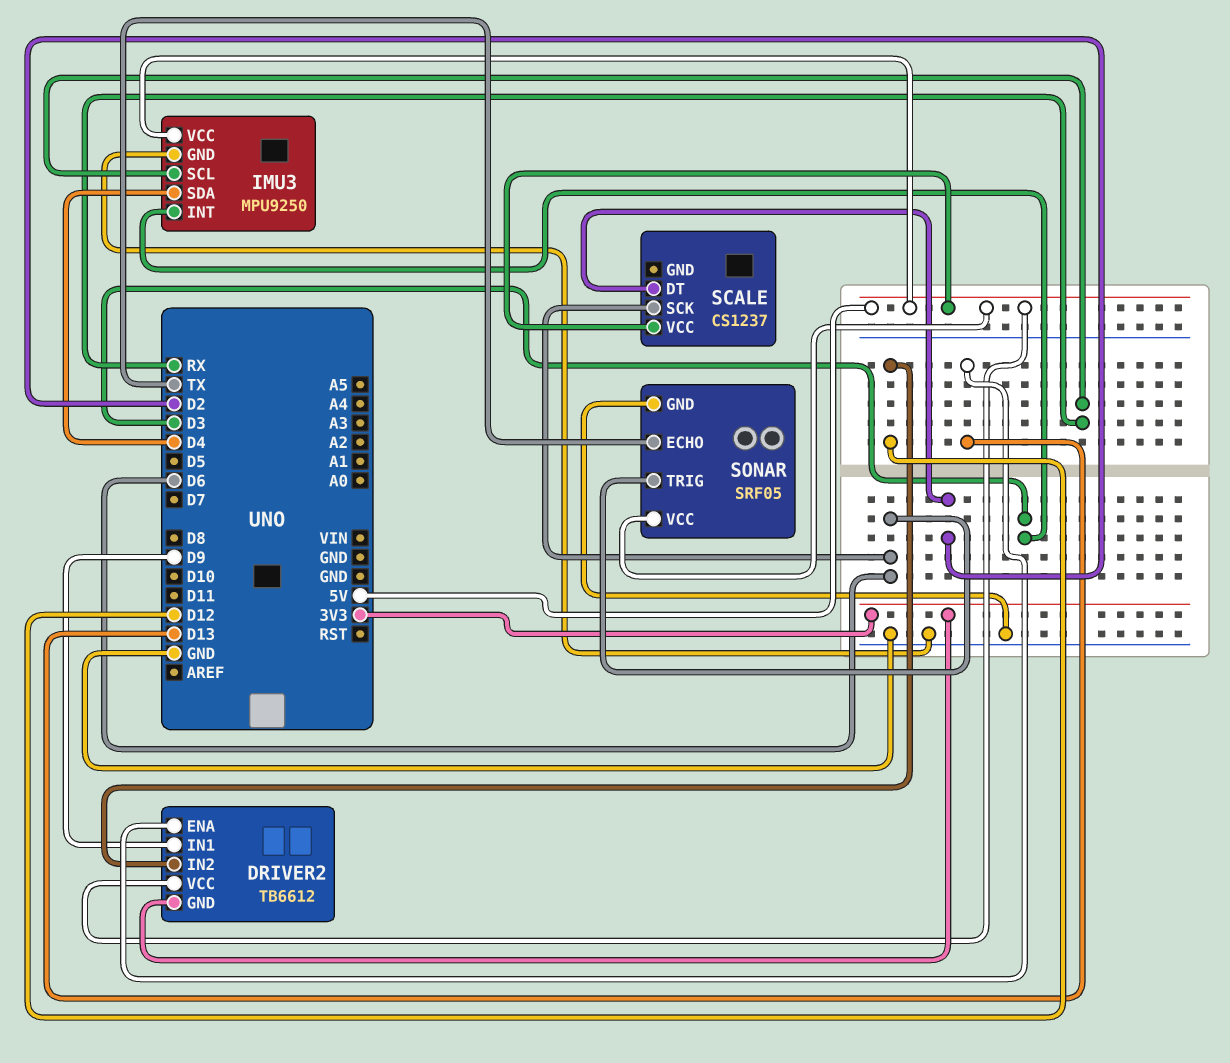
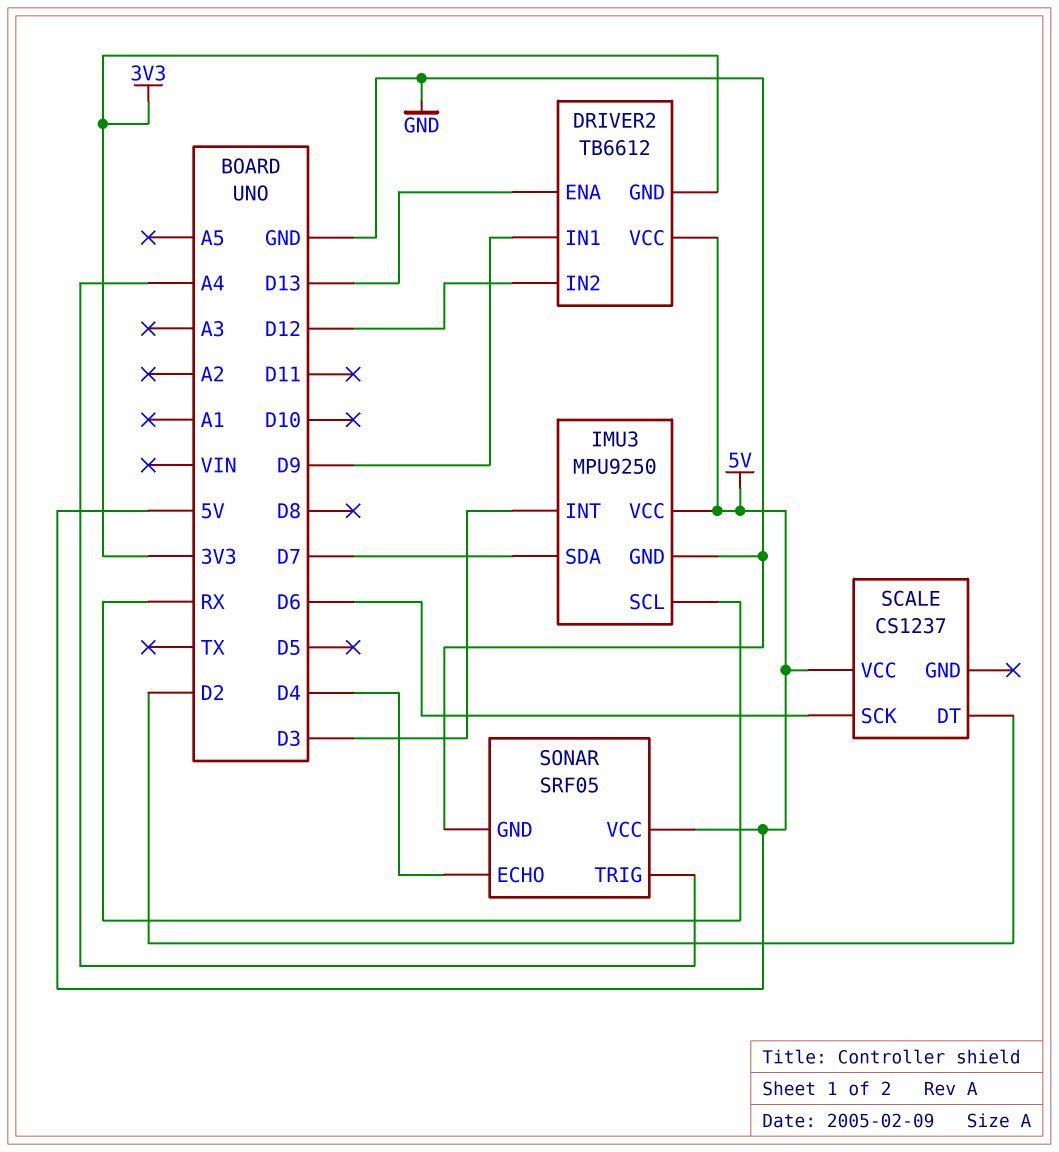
IMU3 pin SDA: D4 -> D7
SONAR pin ECHO: TX -> D4
SONAR pin TRIG: D6 -> A4

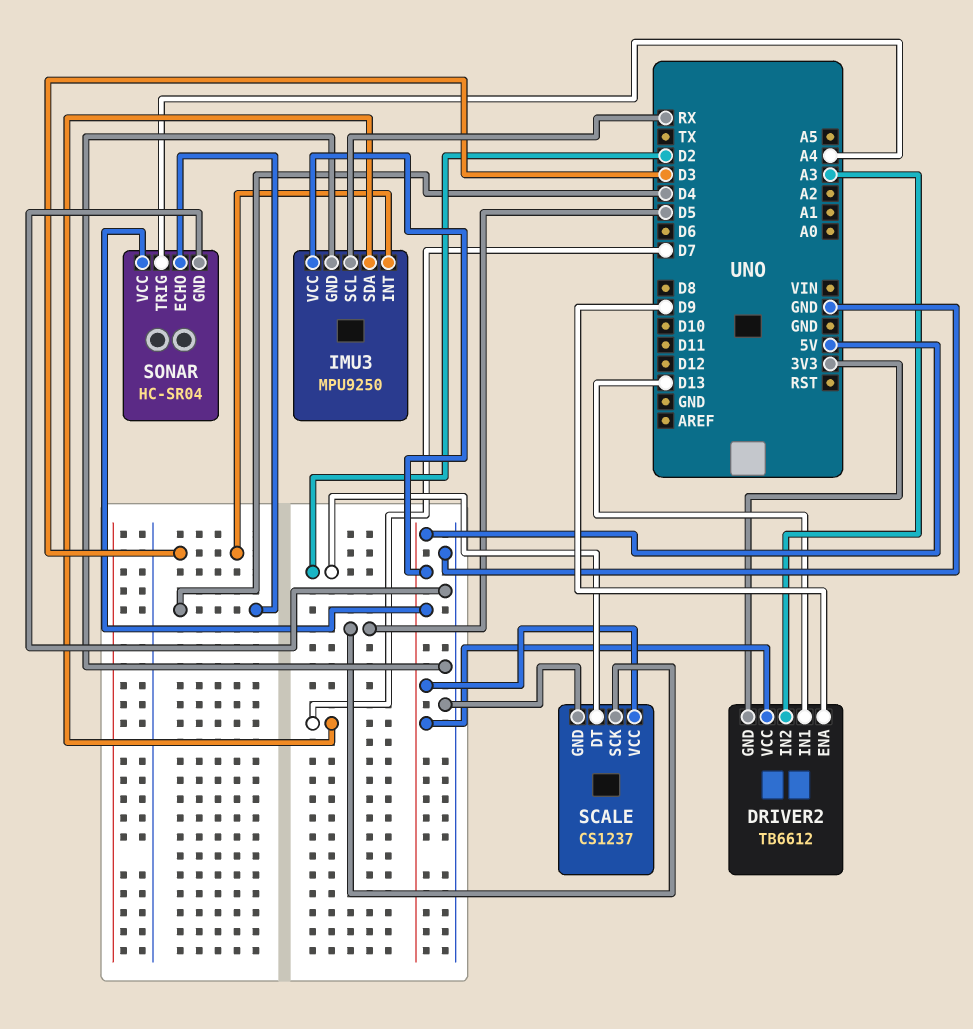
DRIVER2 pin ENA: D13 -> D9
DRIVER2 pin IN1: D9 -> D13
DRIVER2 pin IN2: D12 -> A3
SCALE pin GND: none -> GND
SCALE pin SCK: D6 -> D5
SONAR: SRF05 -> HC-SR04

